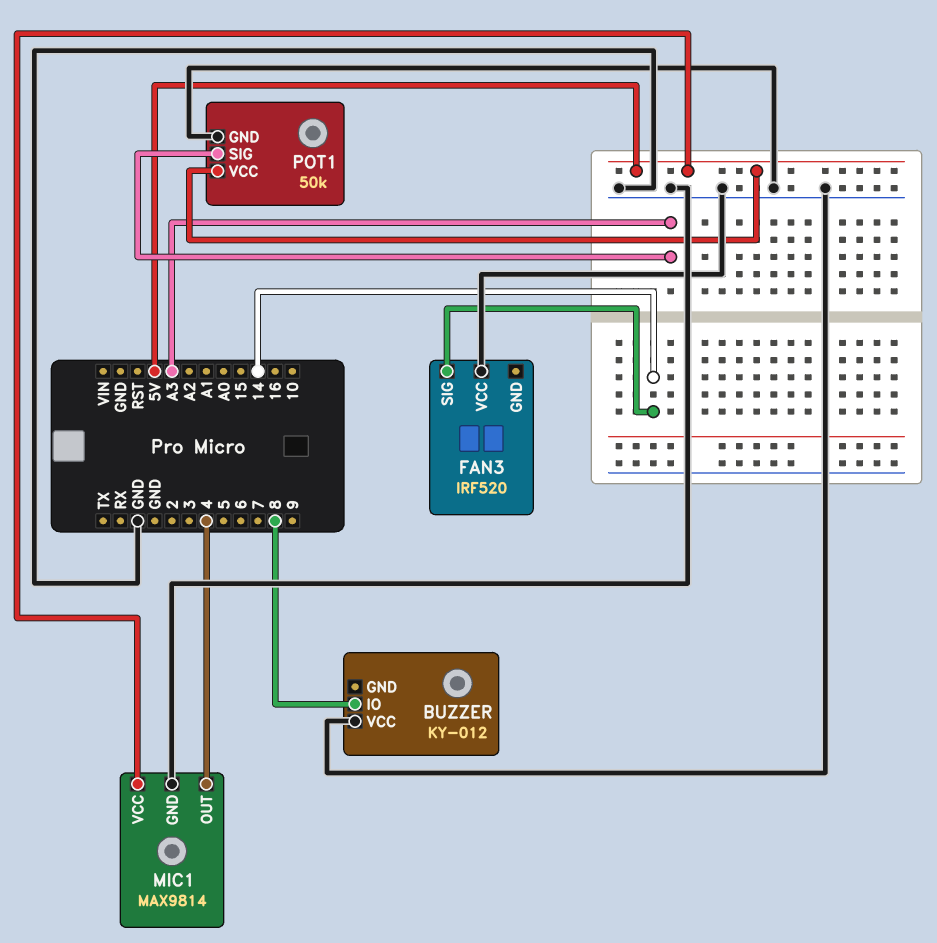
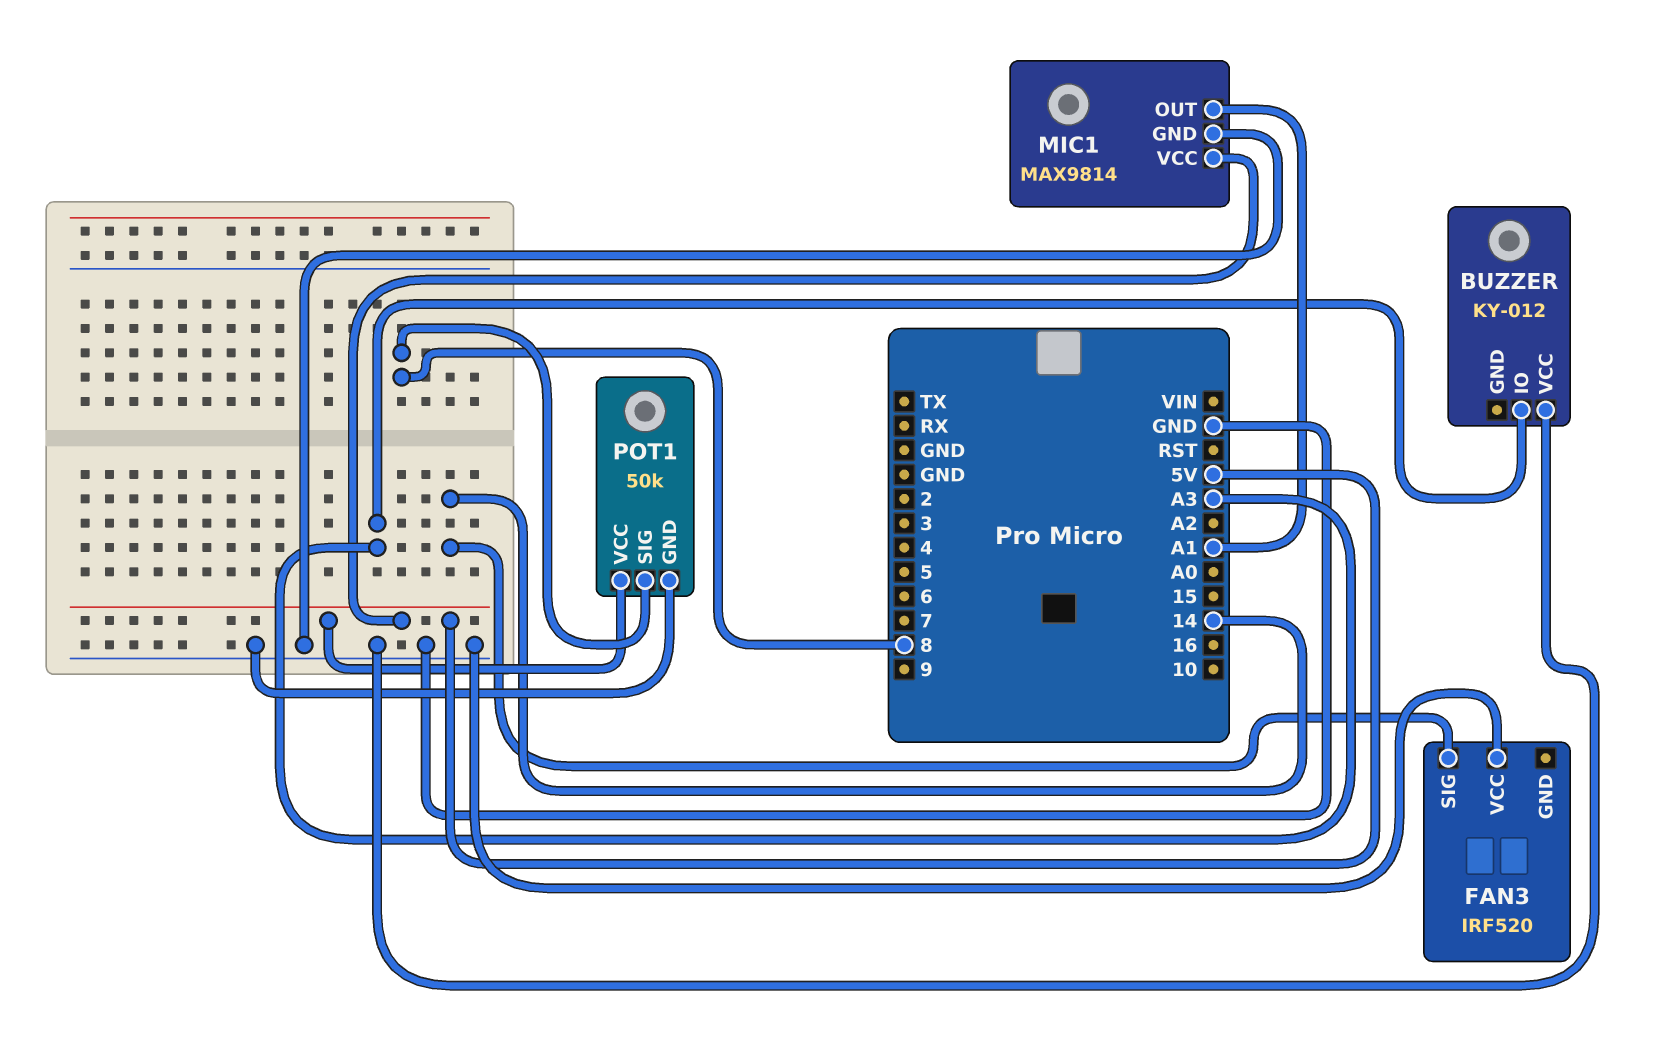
BUZZER pin IO: 8 -> A3
MIC1 pin OUT: 4 -> A1
POT1 pin SIG: A3 -> 8

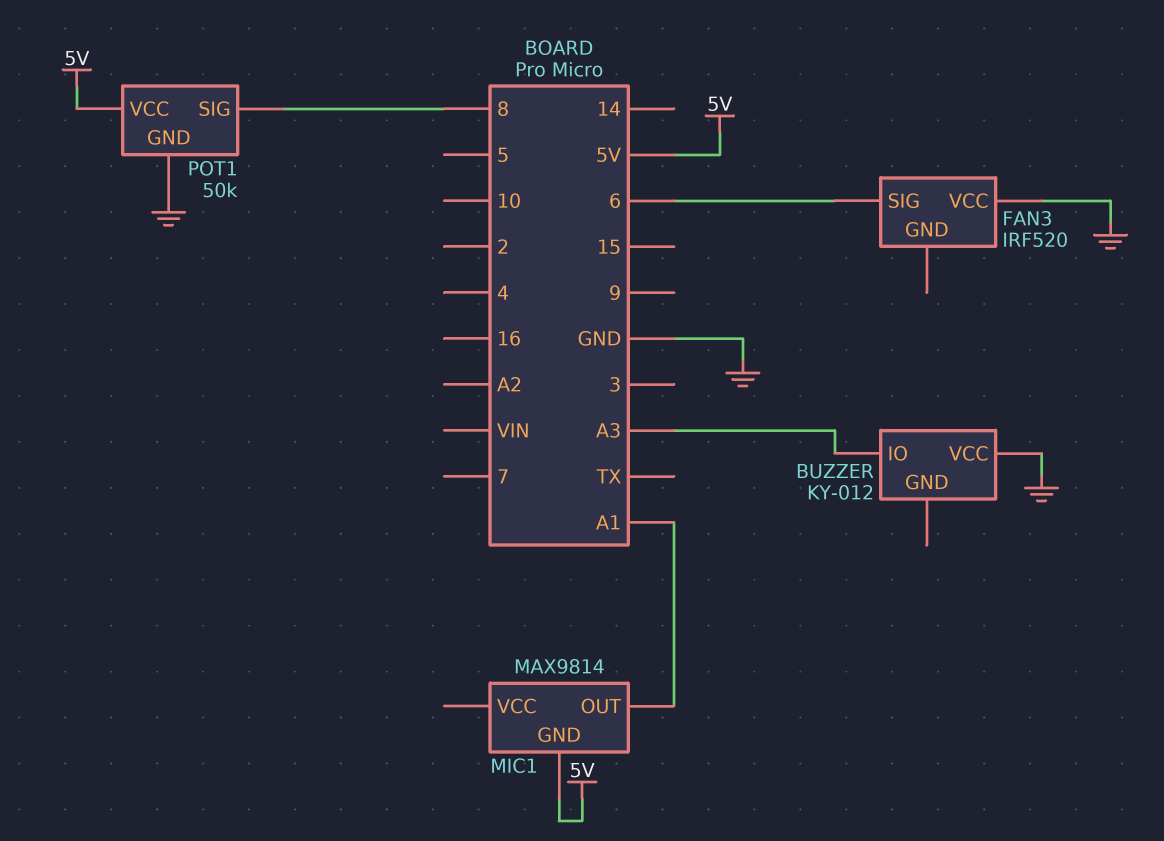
FAN3 pin SIG: 14 -> 6
MIC1 pin GND: GND -> 5V
MIC1 pin VCC: 5V -> none

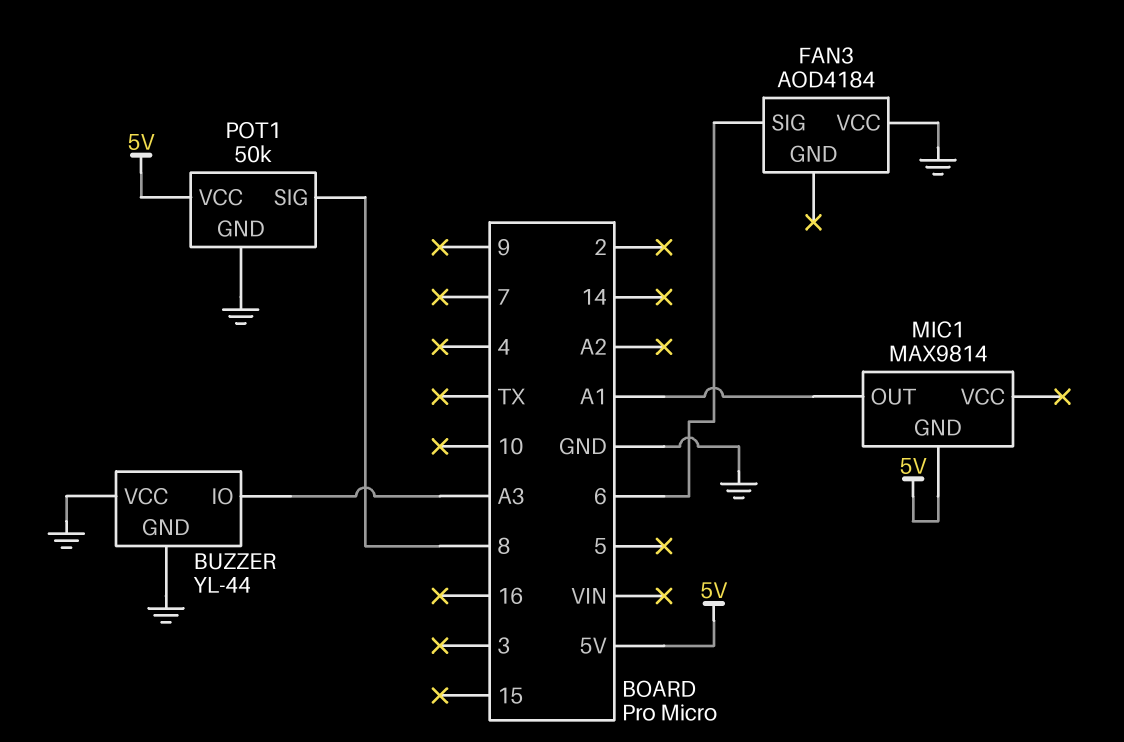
BUZZER: KY-012 -> YL-44
BUZZER pin GND: none -> GND
FAN3: IRF520 -> AOD4184

